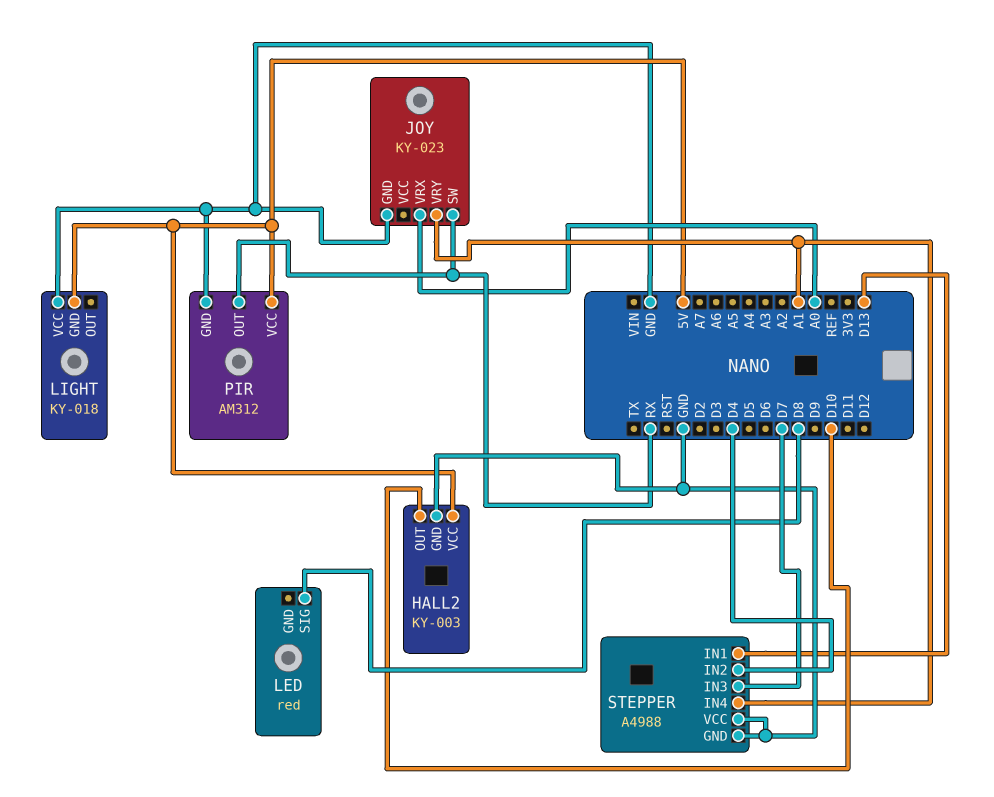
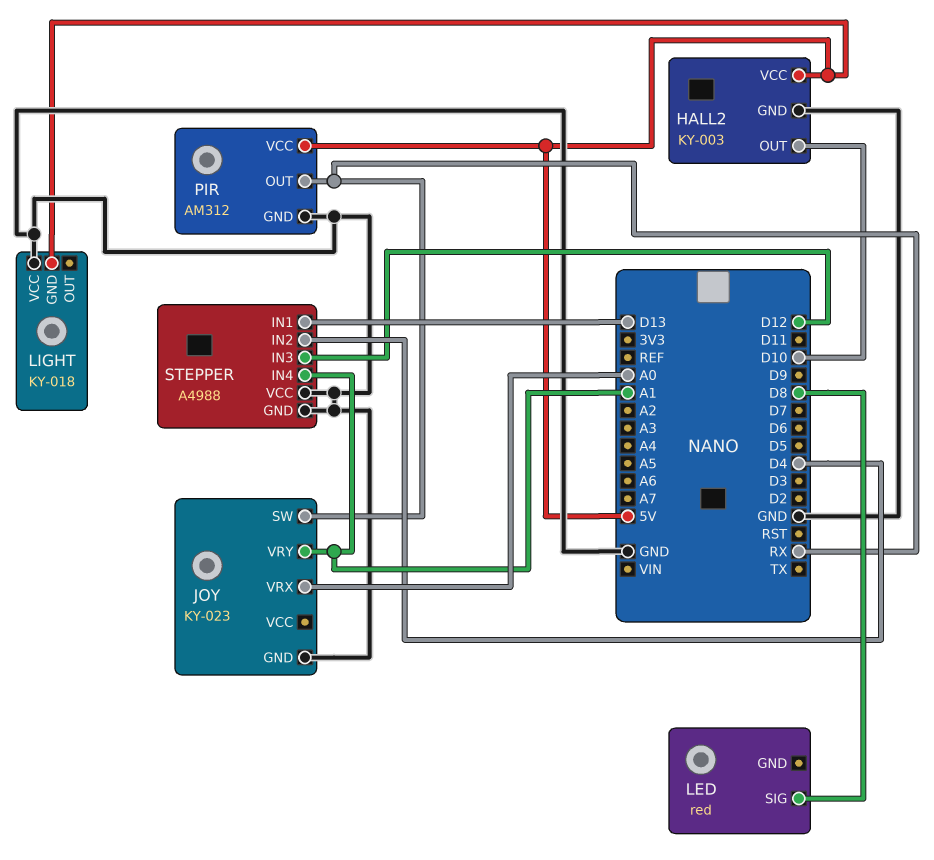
STEPPER pin IN3: D7 -> D12

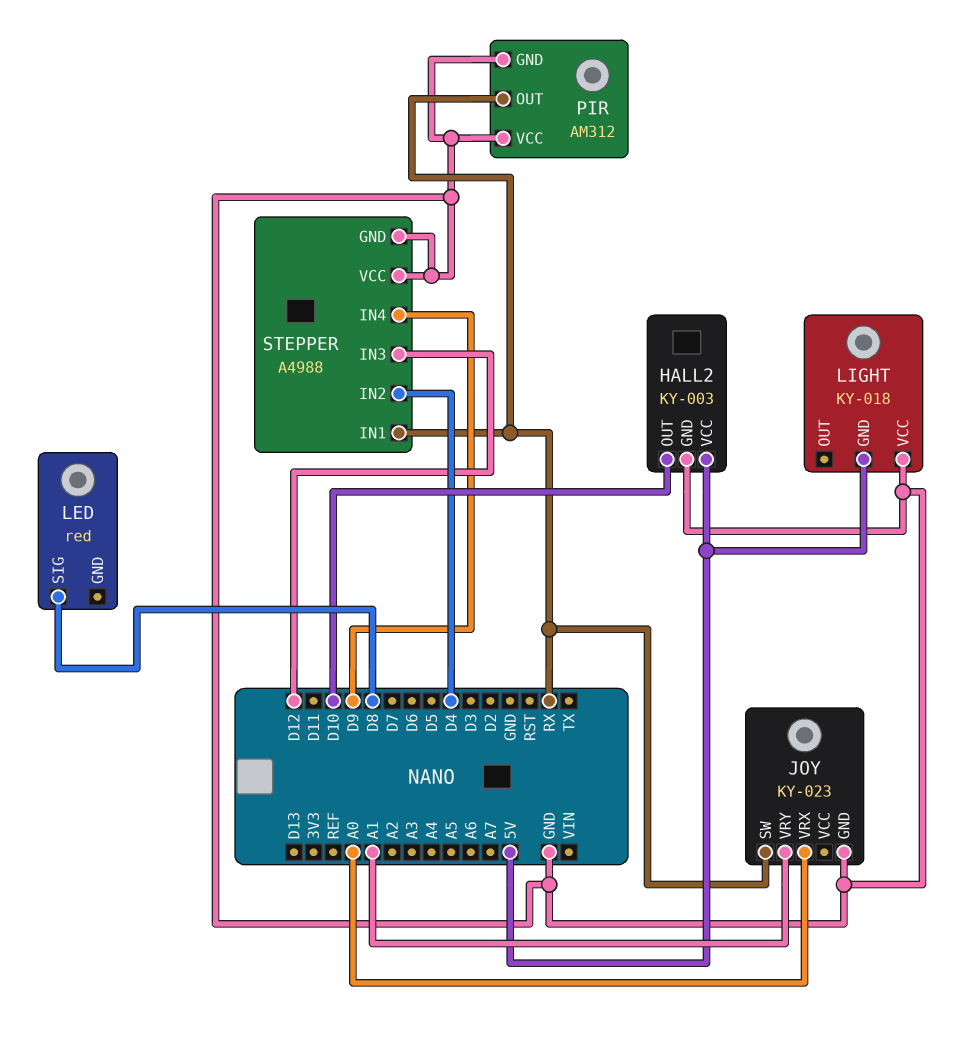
PIR pin VCC: 5V -> GND
STEPPER pin IN1: D13 -> RX
STEPPER pin IN4: A1 -> D9

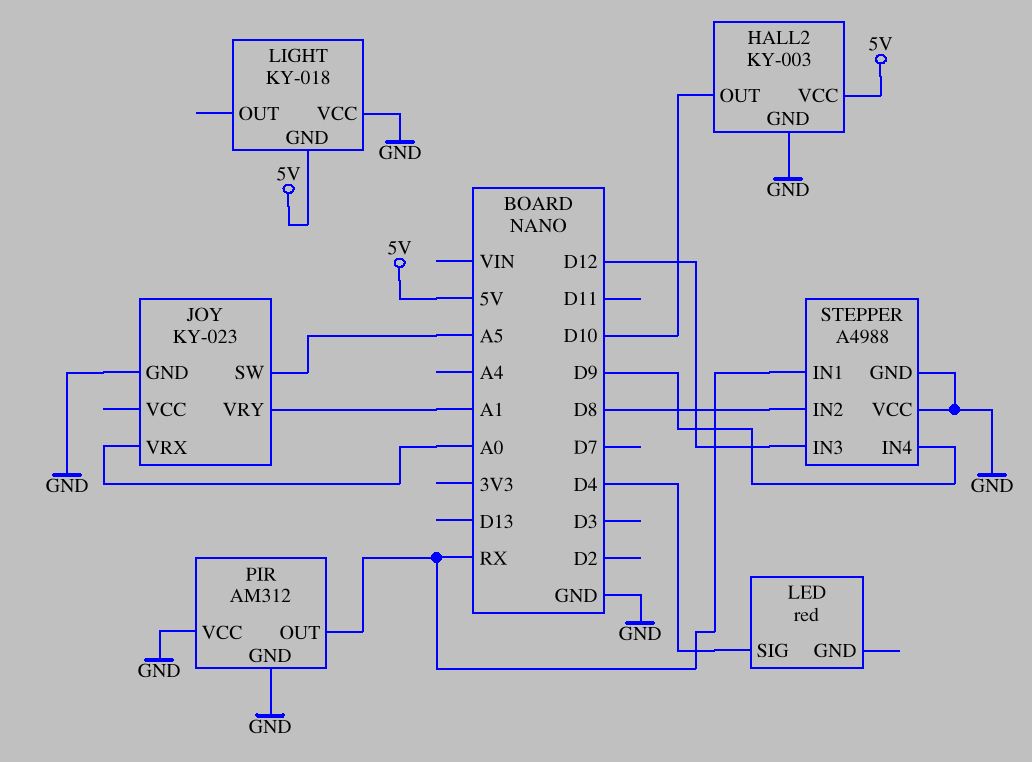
JOY pin SW: RX -> A5
LED pin SIG: D8 -> D4
STEPPER pin IN2: D4 -> D8

